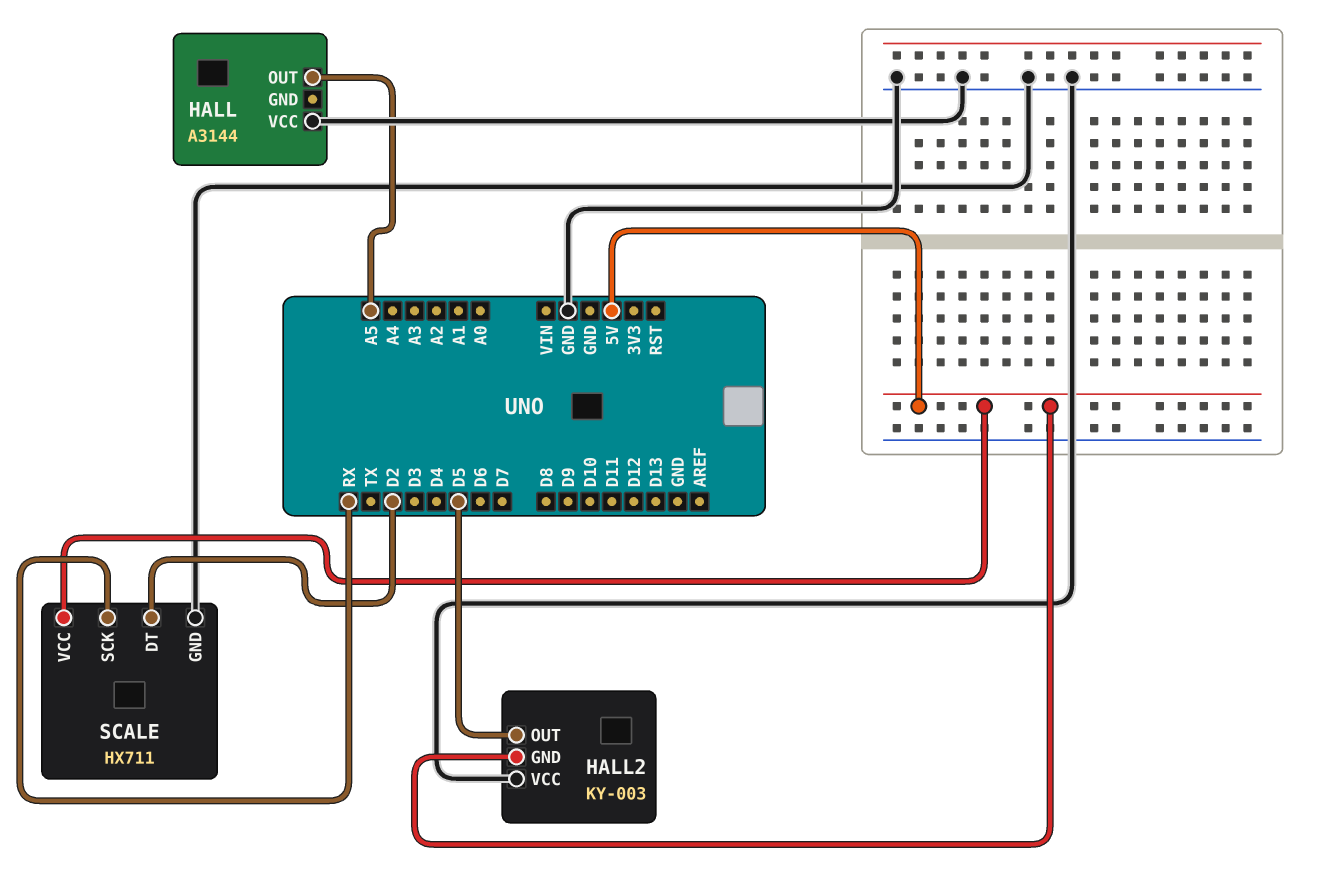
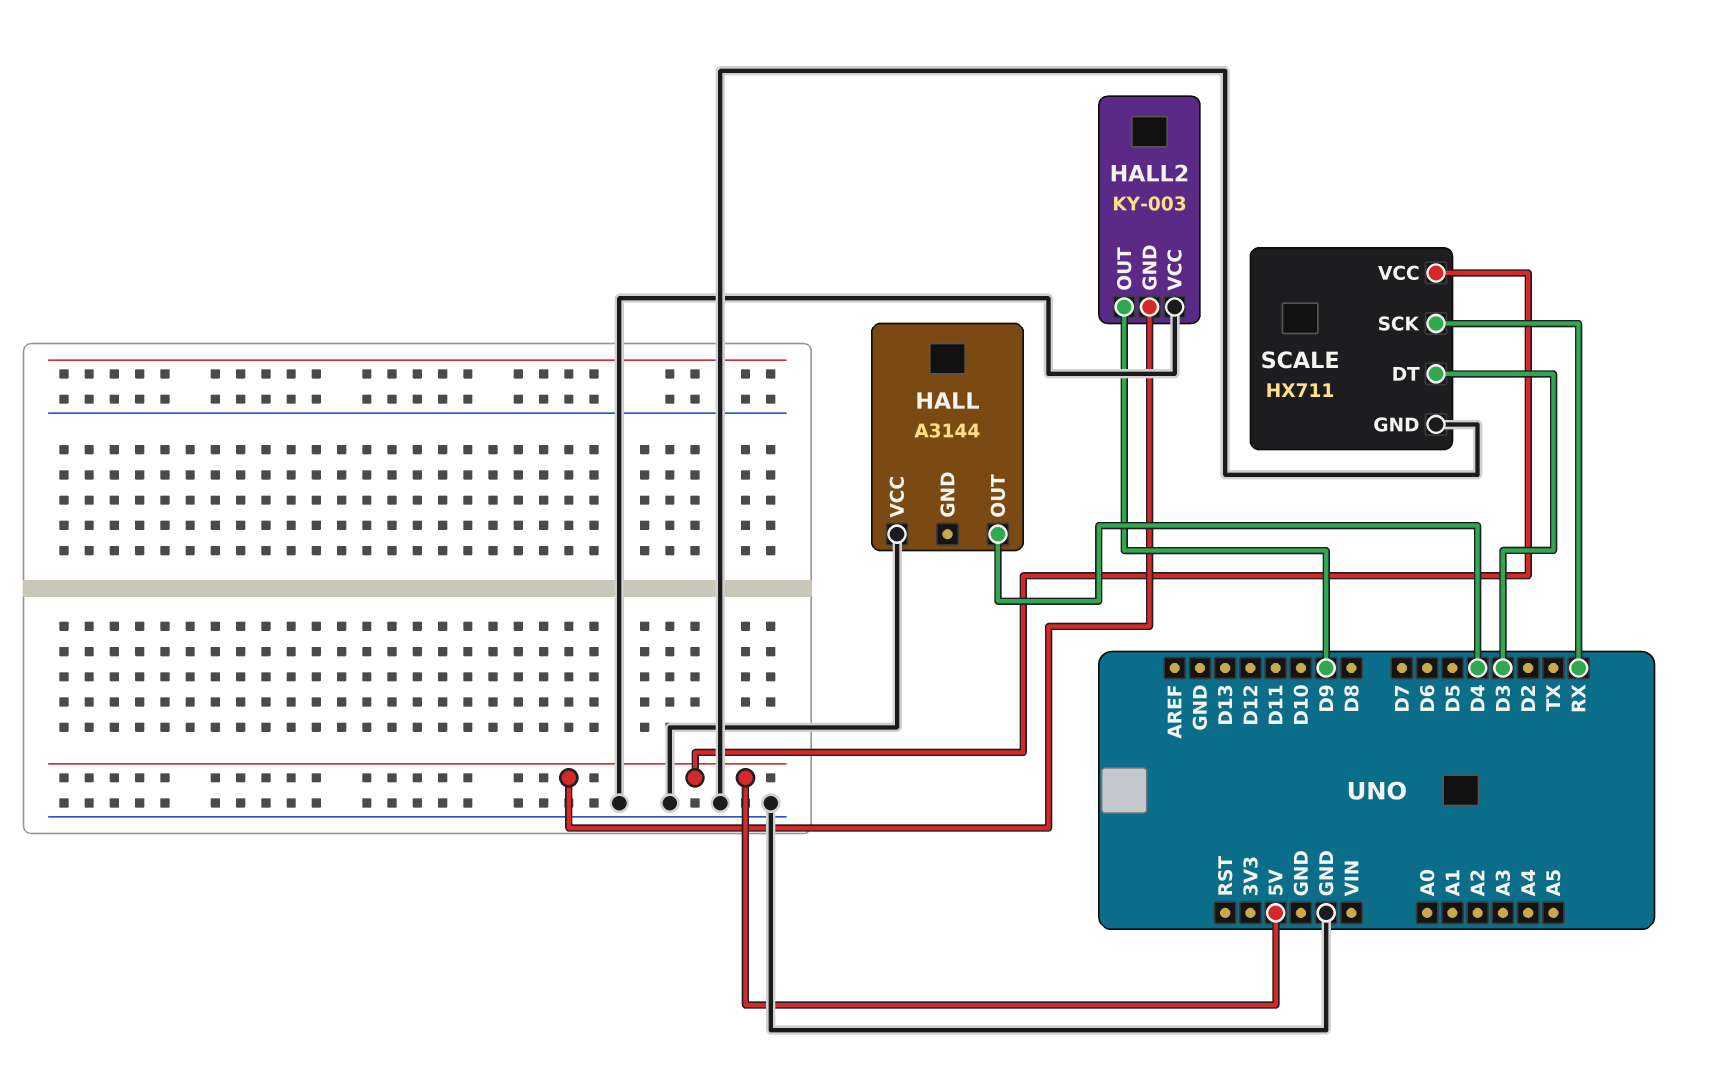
HALL pin OUT: A5 -> D4
HALL2 pin OUT: D5 -> D9
SCALE pin DT: D2 -> D3

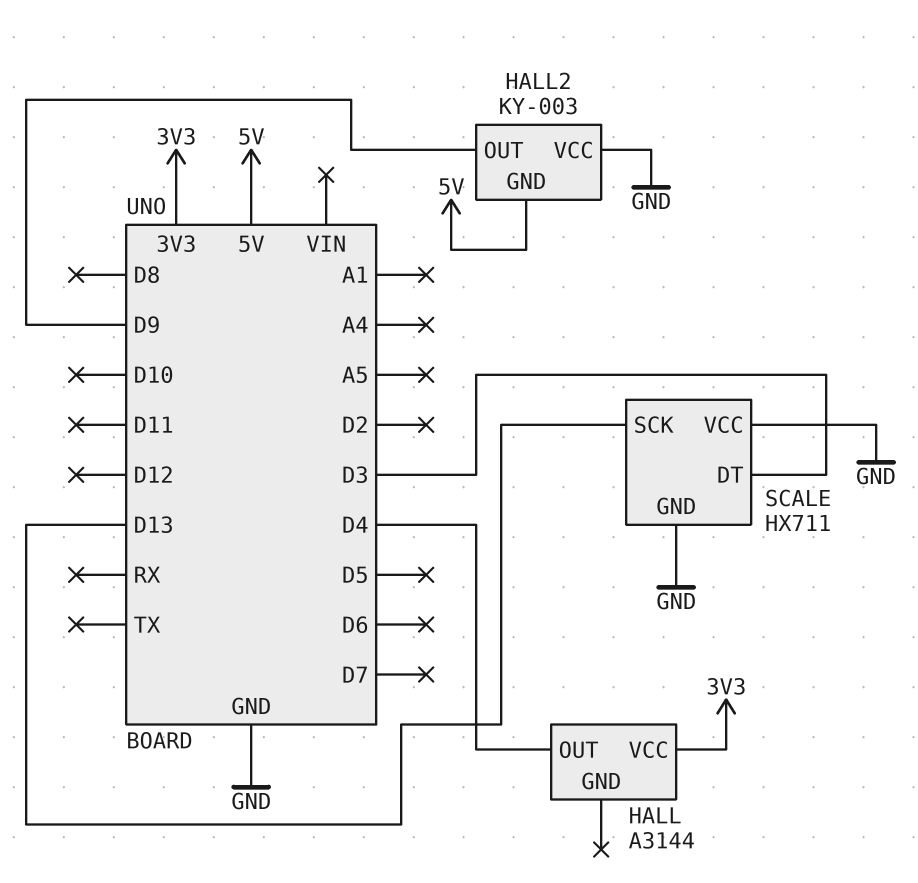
HALL pin VCC: GND -> 3V3
SCALE pin SCK: RX -> D13
SCALE pin VCC: 5V -> GND

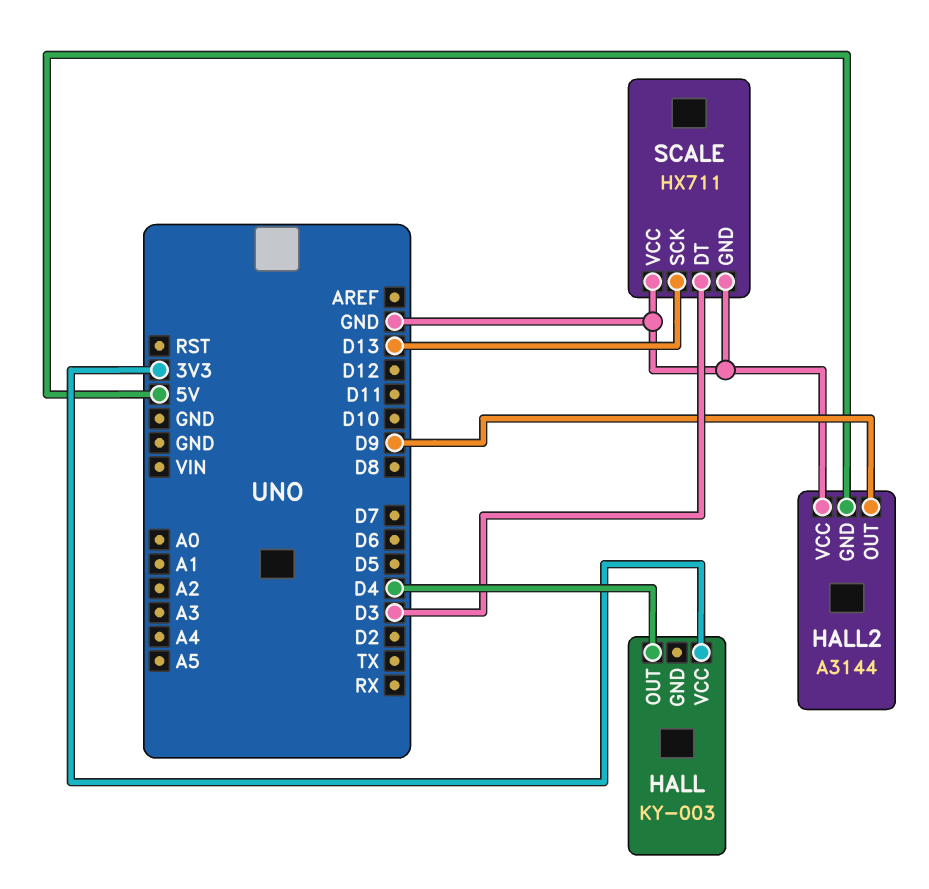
HALL: A3144 -> KY-003
HALL2: KY-003 -> A3144

